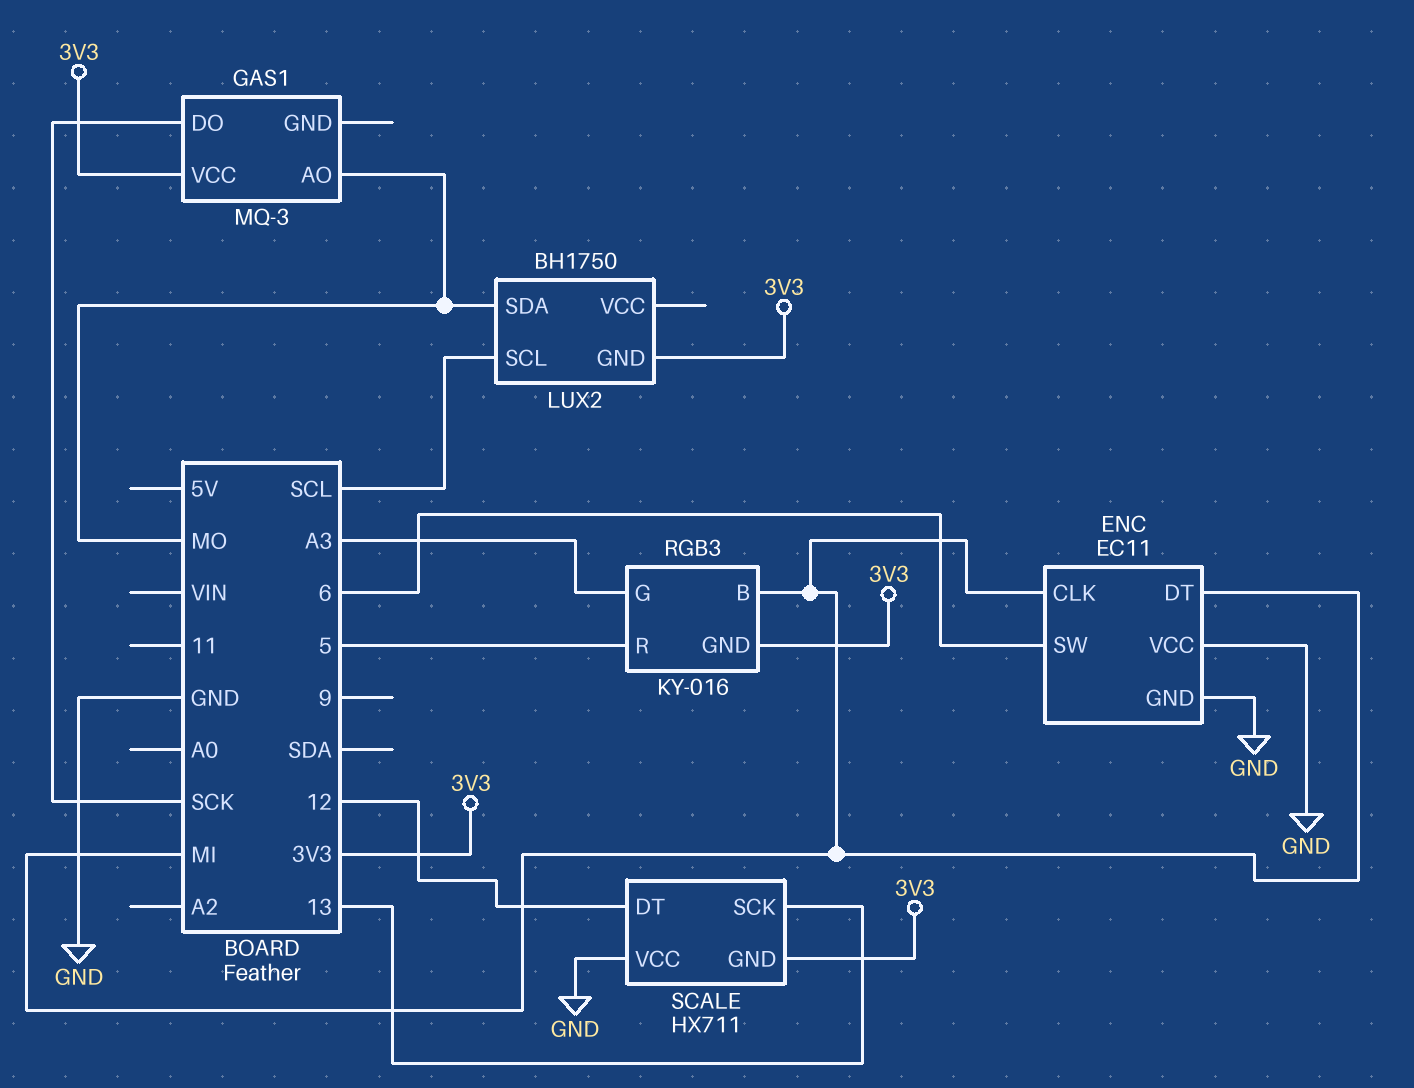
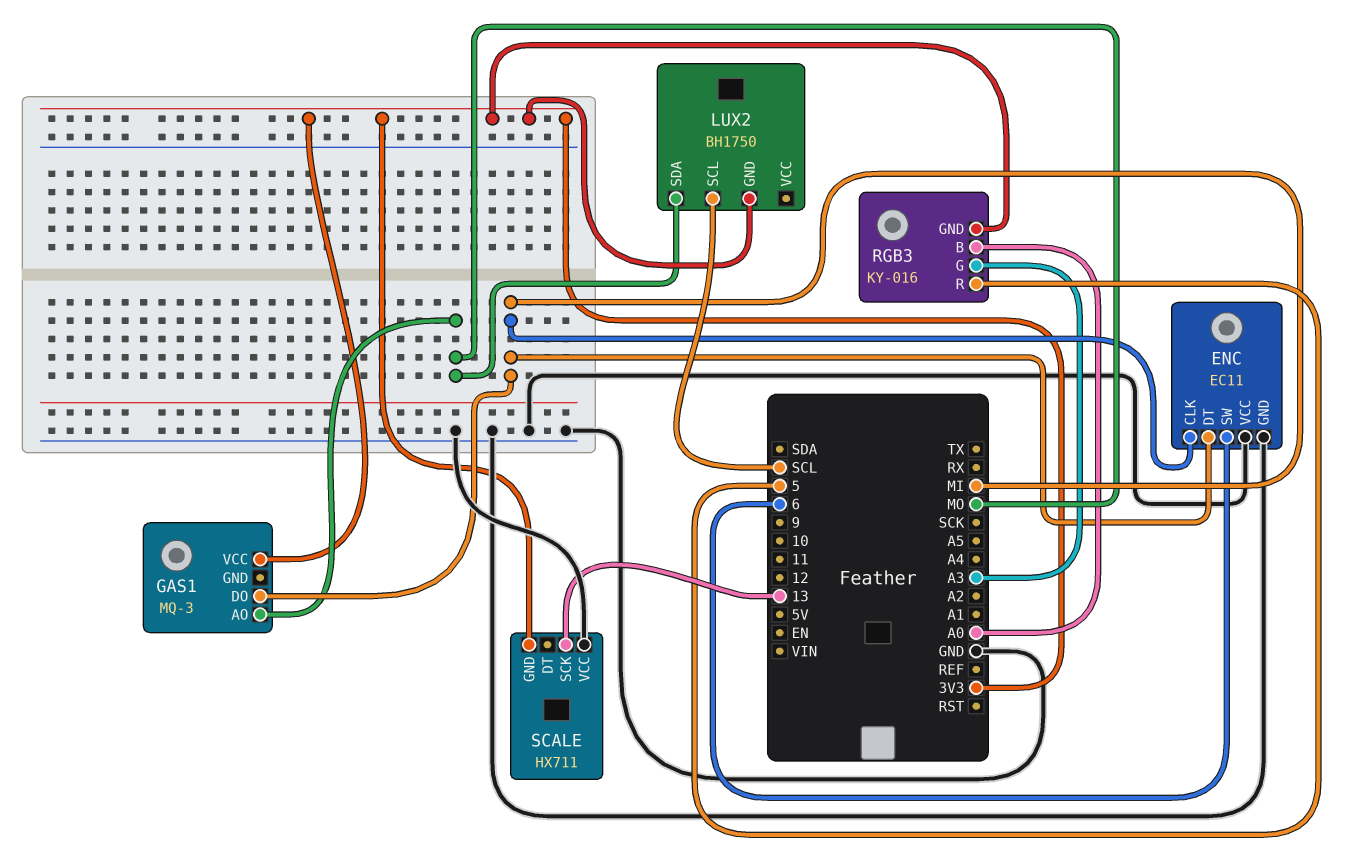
GAS1 pin DO: SCK -> MI
RGB3 pin B: MI -> A0
SCALE pin DT: 12 -> none

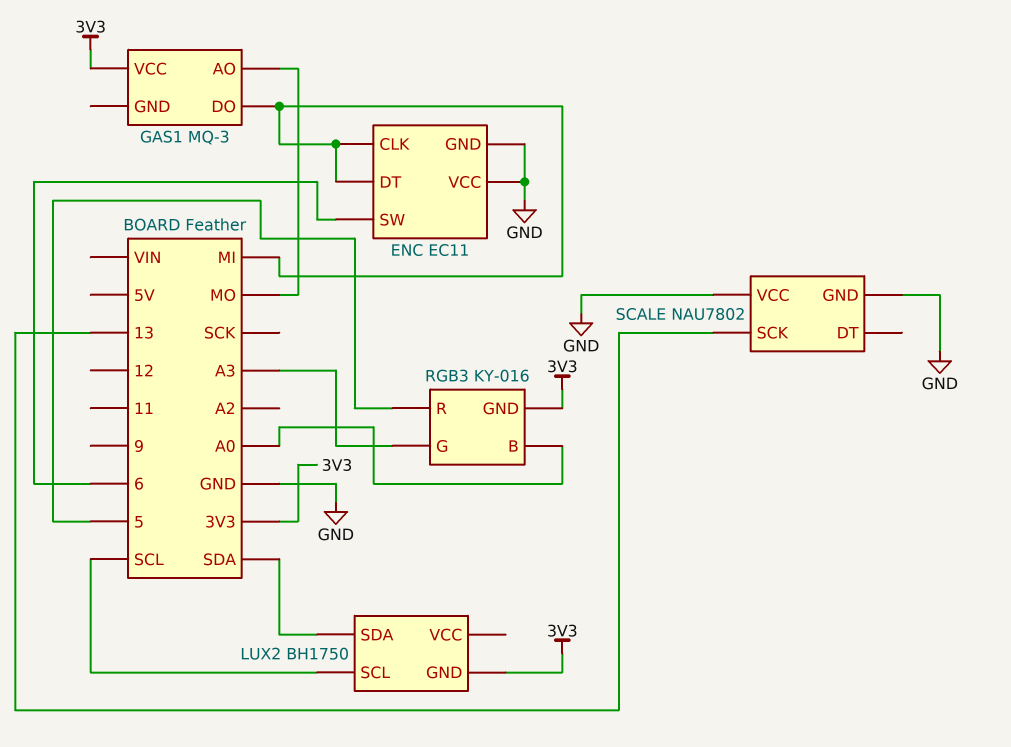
LUX2 pin SDA: MO -> SDA
SCALE: HX711 -> NAU7802
SCALE pin GND: 3V3 -> GND

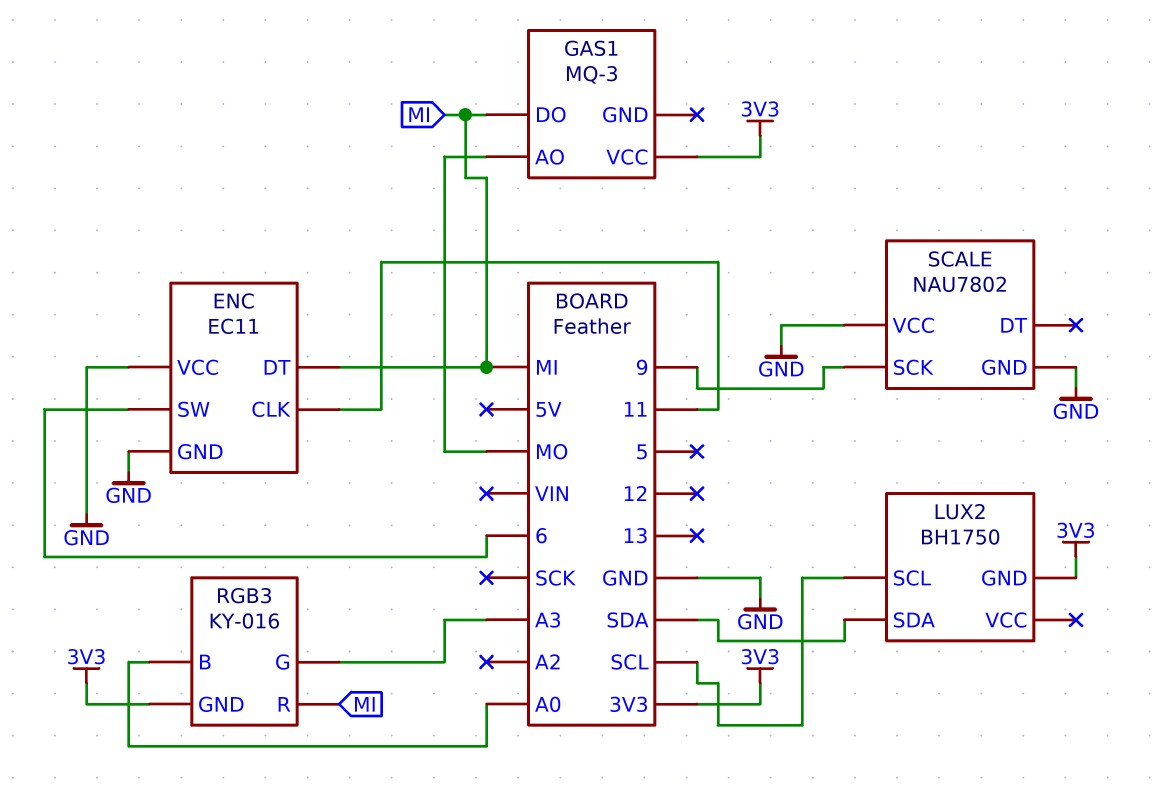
ENC pin CLK: MI -> 11
RGB3 pin R: 5 -> MI
SCALE pin SCK: 13 -> 9

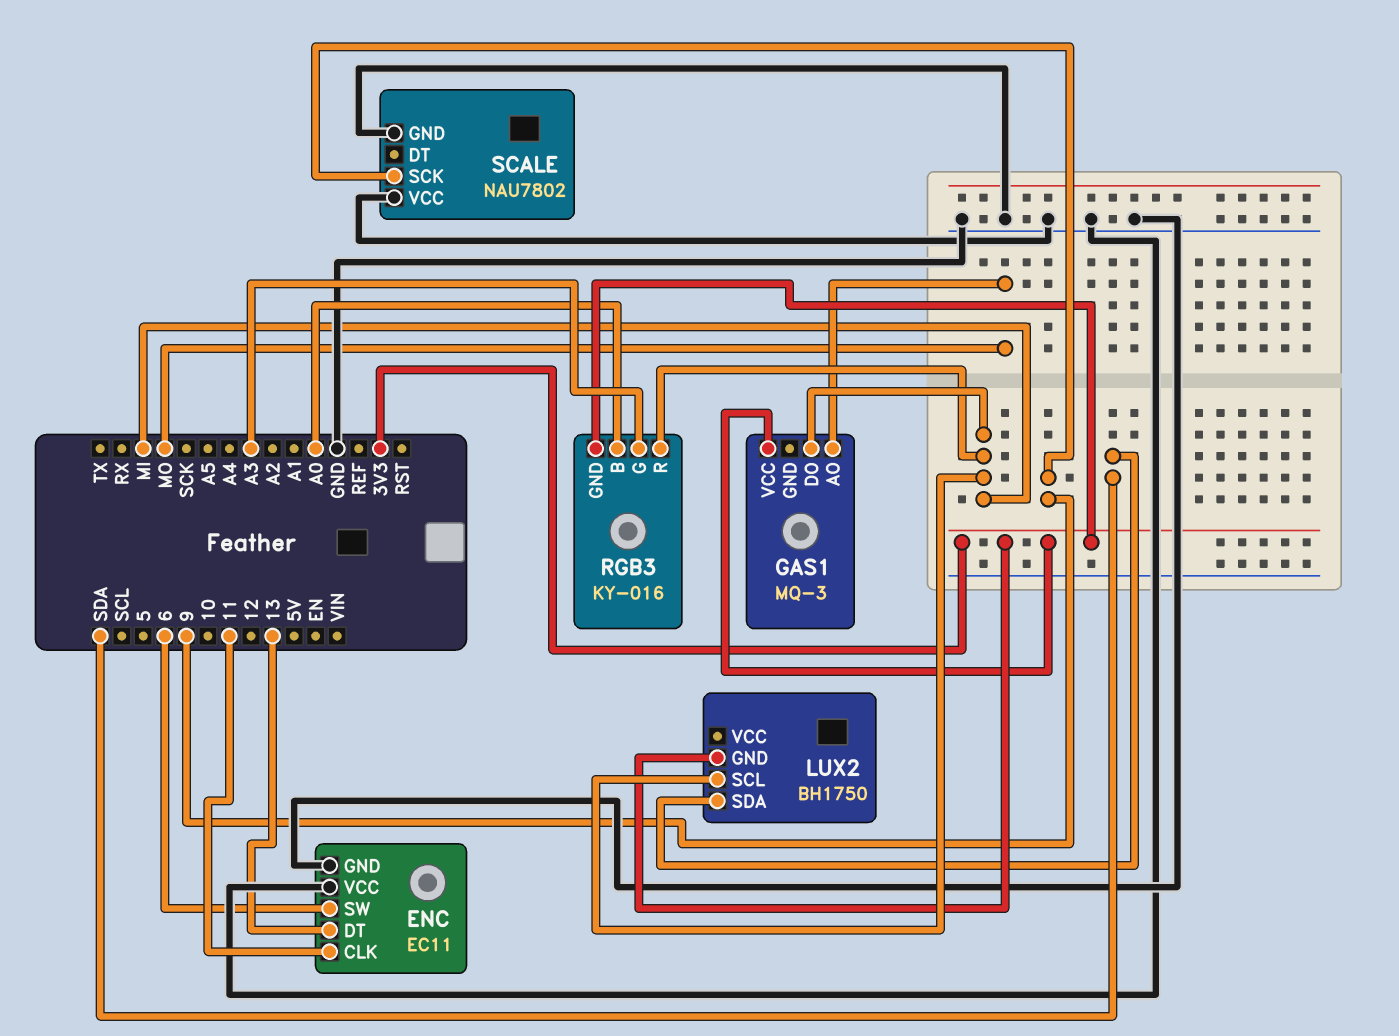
ENC pin DT: MI -> 13
LUX2 pin SCL: SCL -> MI

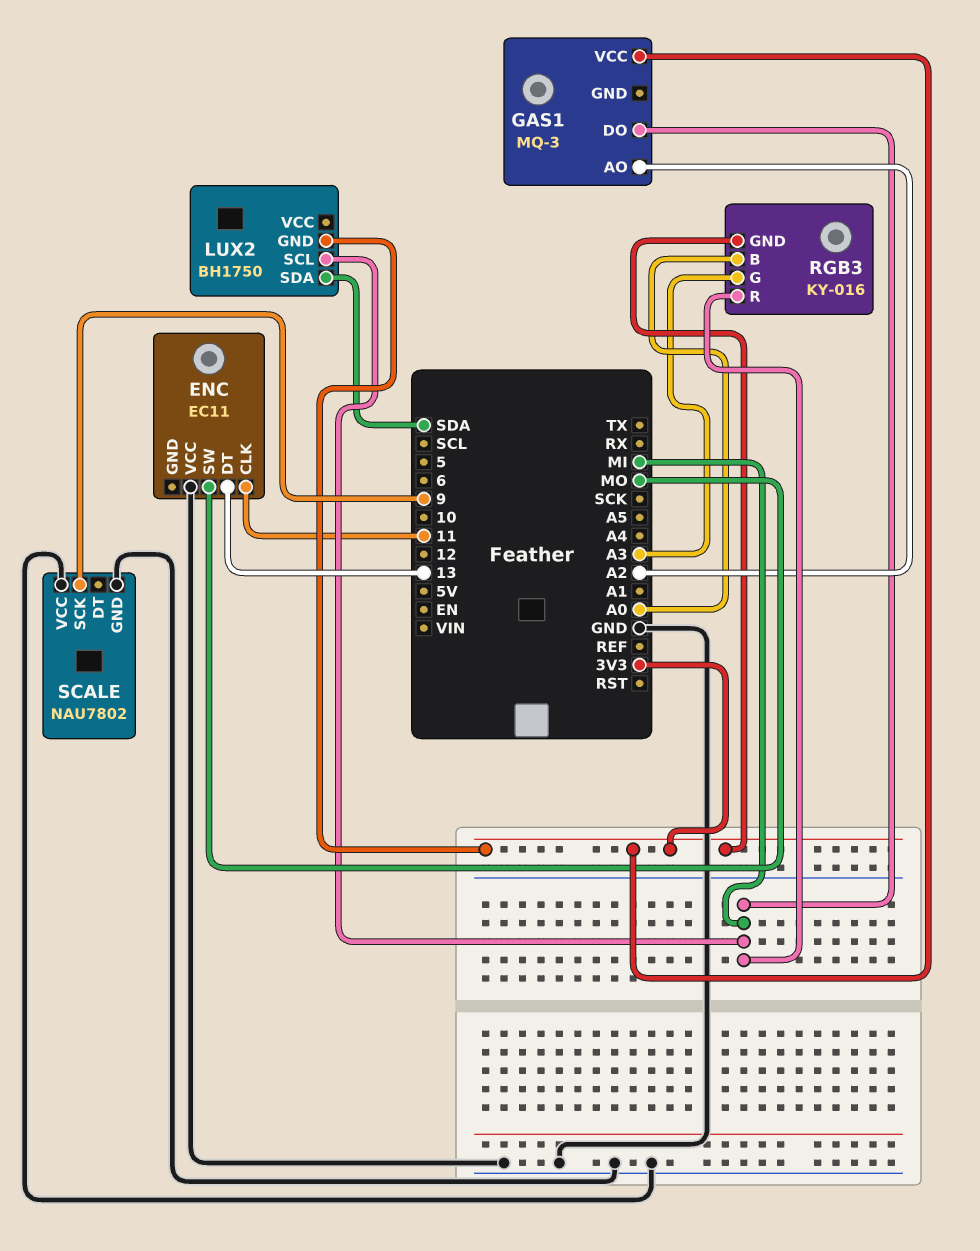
ENC pin GND: GND -> none
ENC pin SW: 6 -> MO
GAS1 pin AO: MO -> A2

